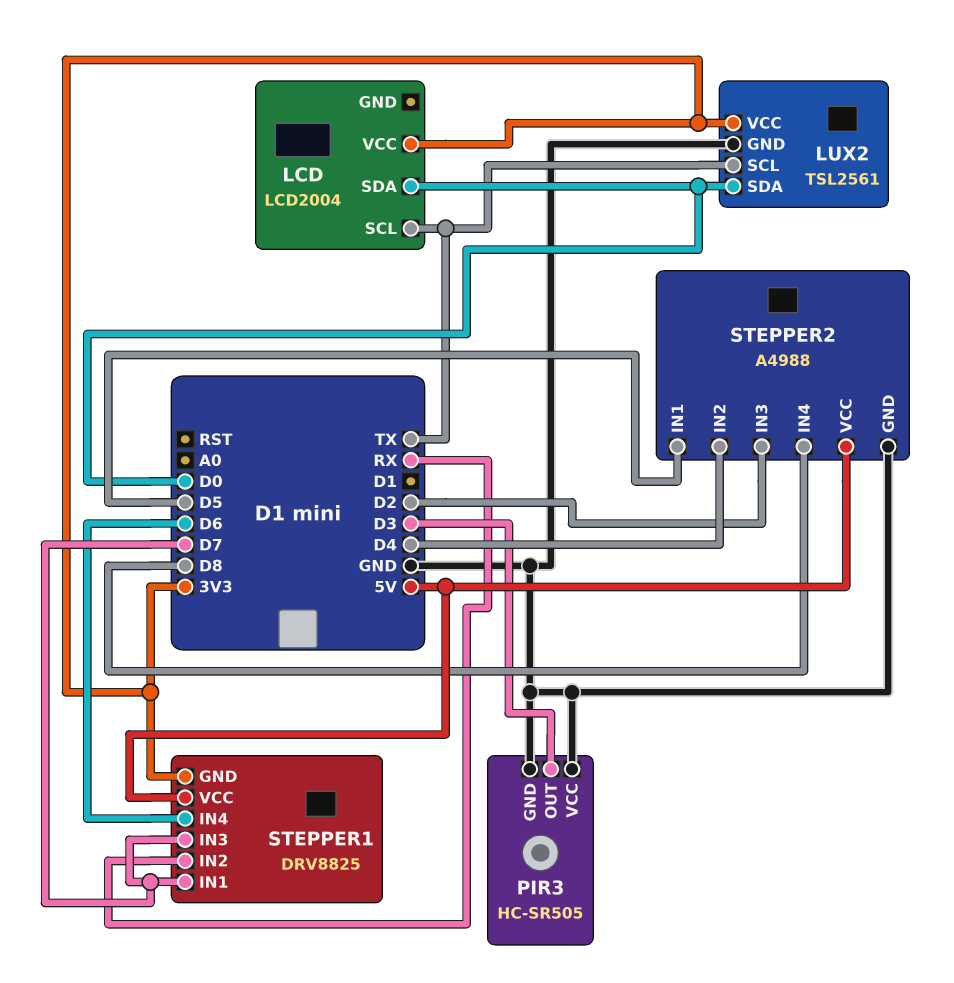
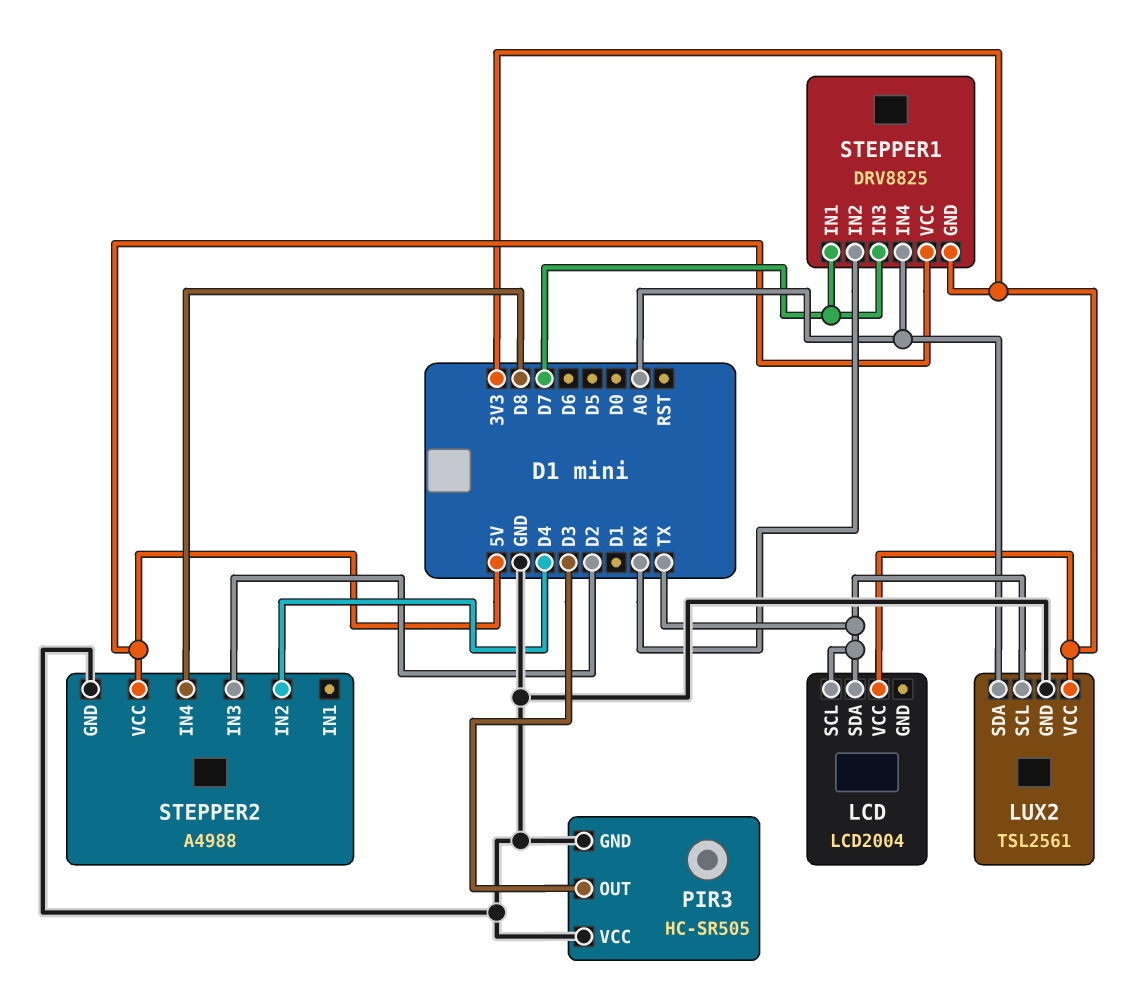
LCD pin SDA: D0 -> TX
LUX2 pin SDA: D0 -> A0
STEPPER1 pin IN4: D6 -> A0
STEPPER2 pin IN1: D5 -> none

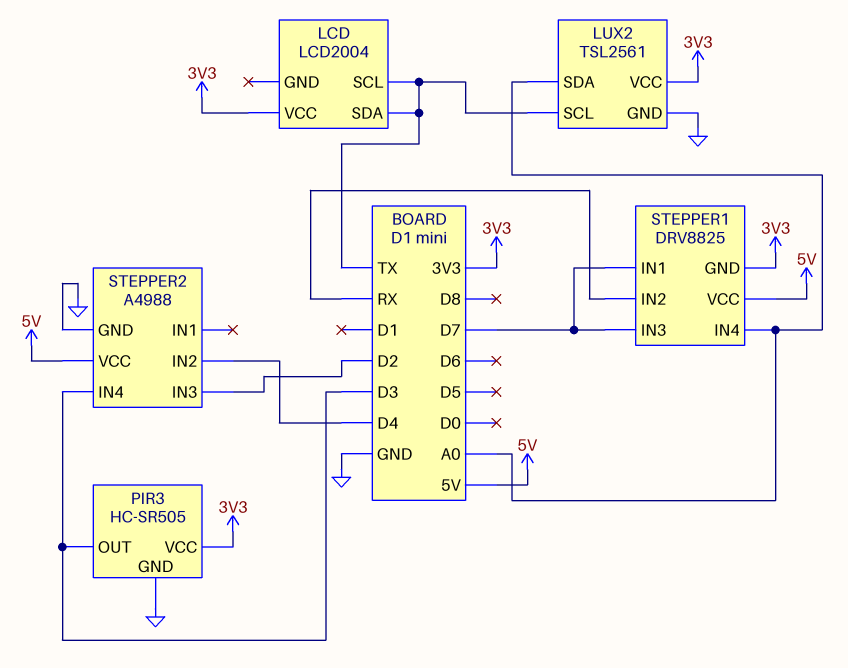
PIR3 pin VCC: GND -> 3V3
STEPPER2 pin IN4: D8 -> D3

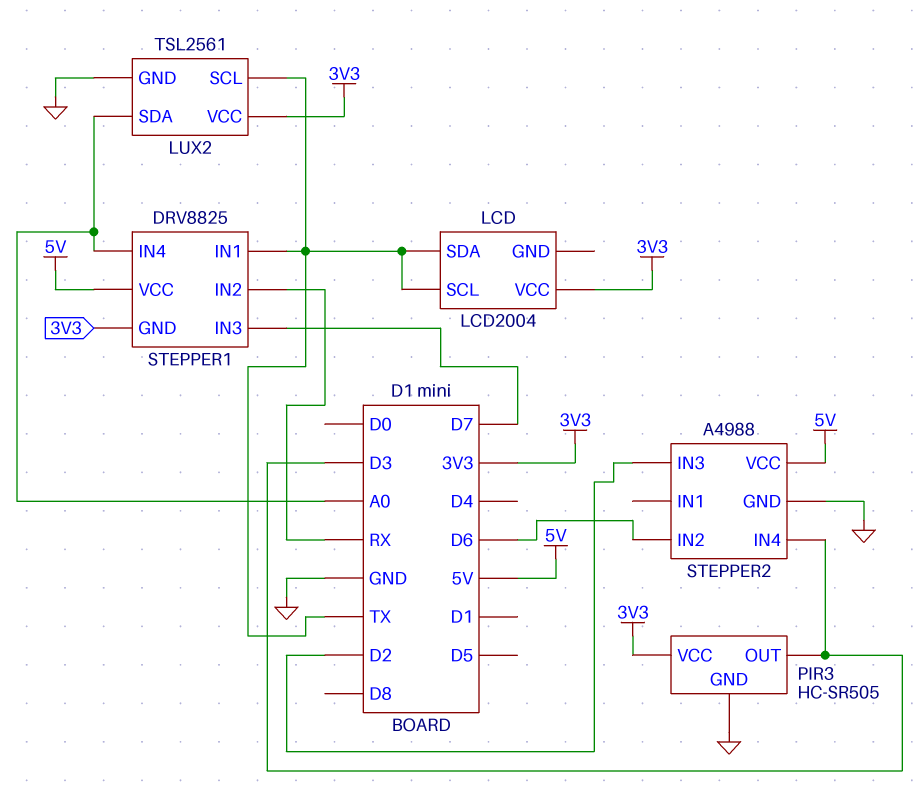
STEPPER1 pin IN1: D7 -> TX
STEPPER2 pin IN2: D4 -> D6

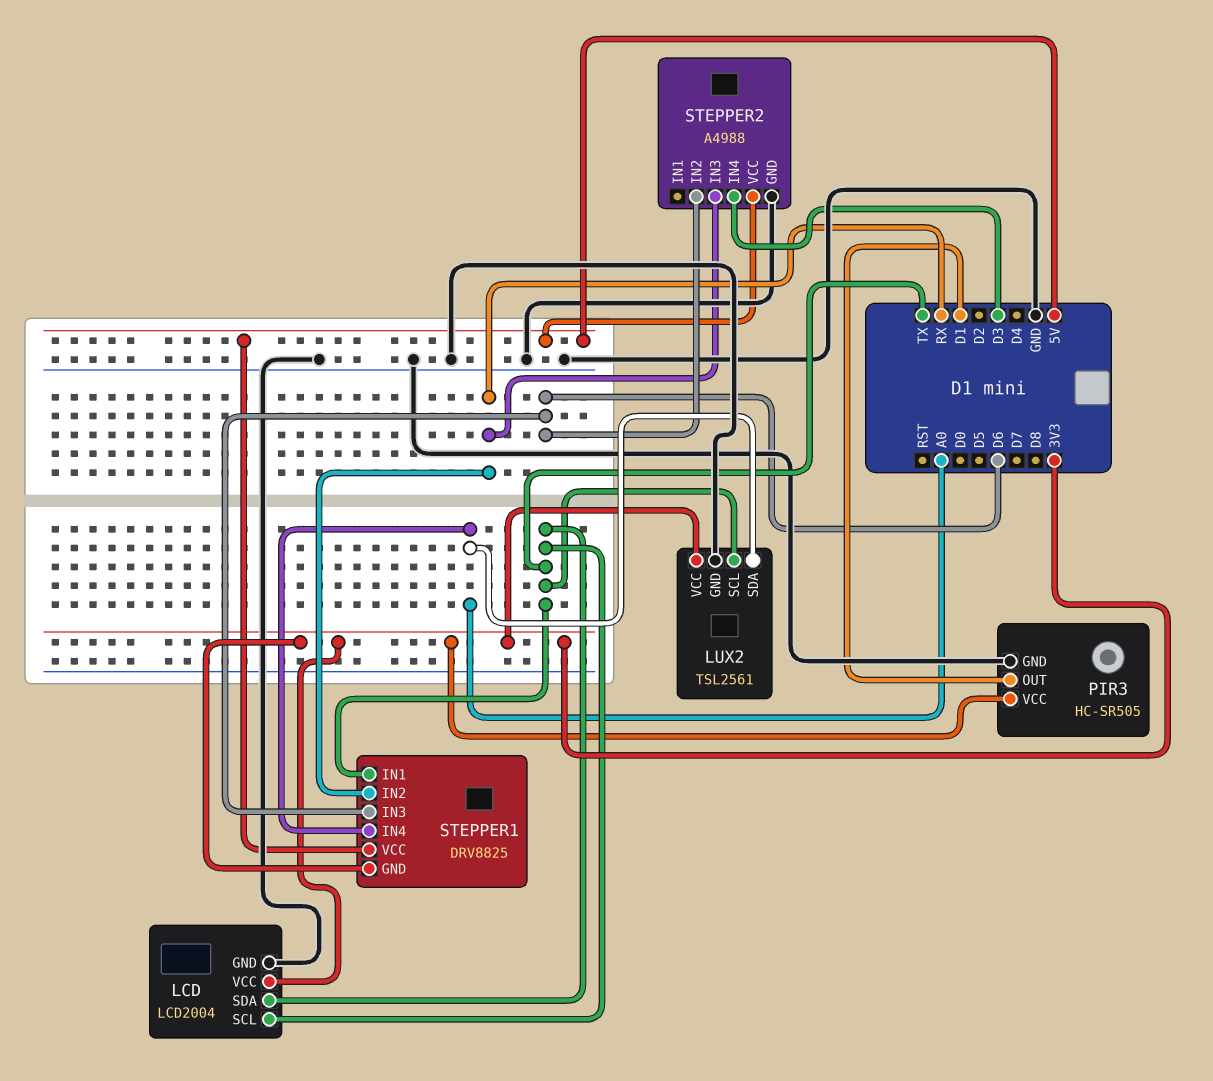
LCD pin GND: none -> GND
PIR3 pin OUT: D3 -> D1
STEPPER1 pin IN3: D7 -> D6
STEPPER2 pin IN3: D2 -> RX

